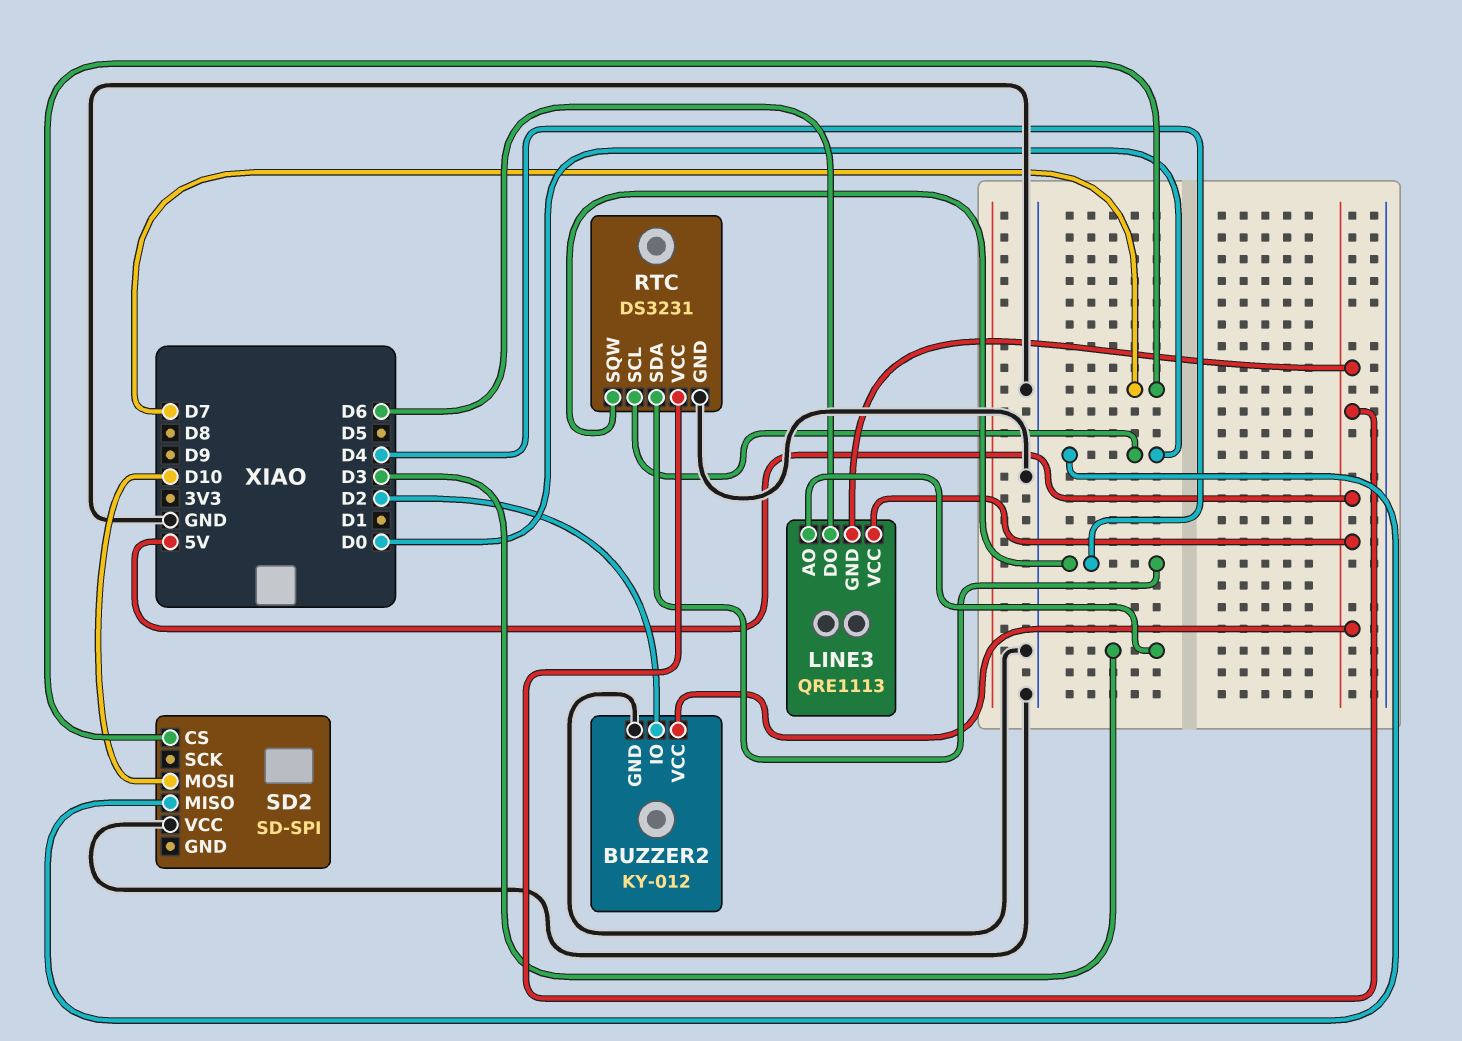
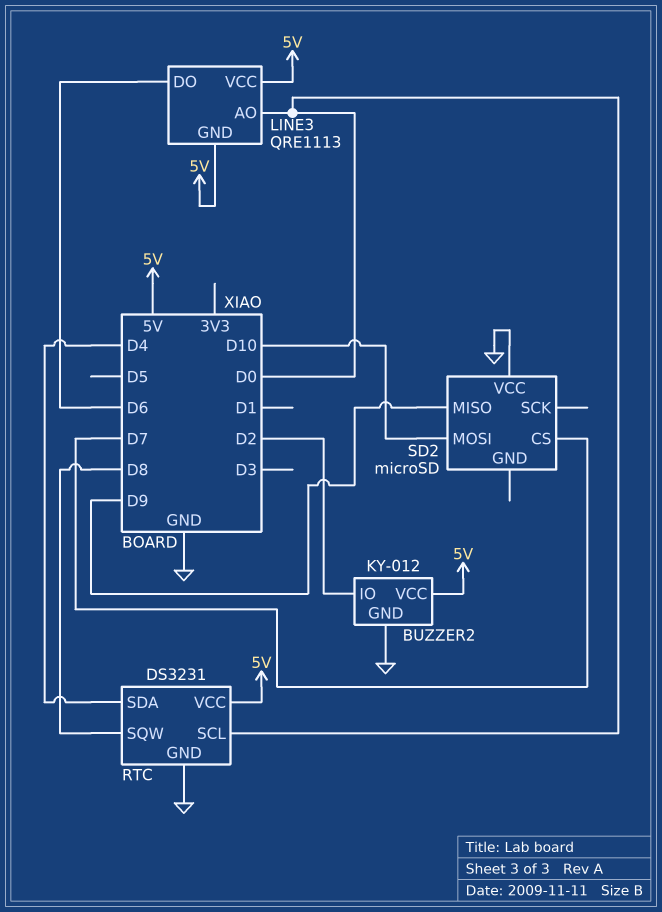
LINE3 pin AO: D3 -> D0
RTC pin SQW: D4 -> D8
SD2: SD-SPI -> microSD
SD2 pin MISO: D0 -> D9

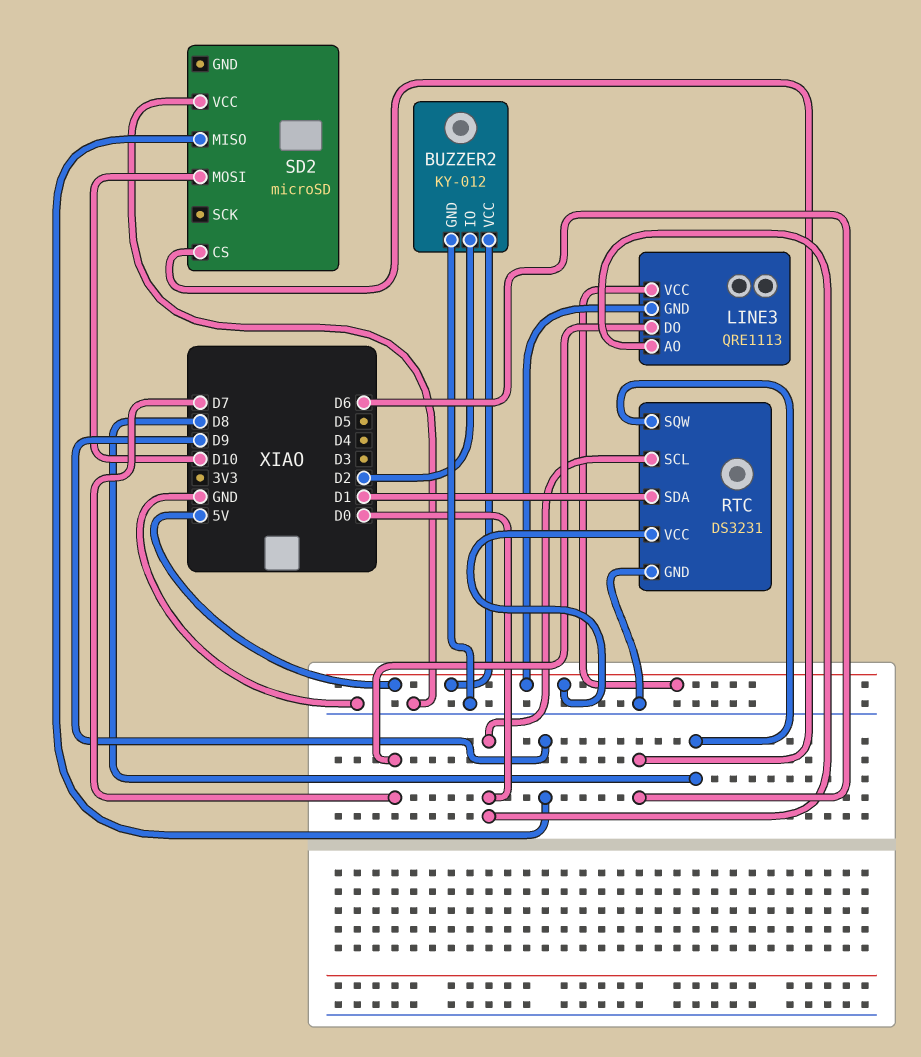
LINE3 pin DO: D6 -> D7
RTC pin SDA: D4 -> D1
SD2 pin CS: D7 -> D6

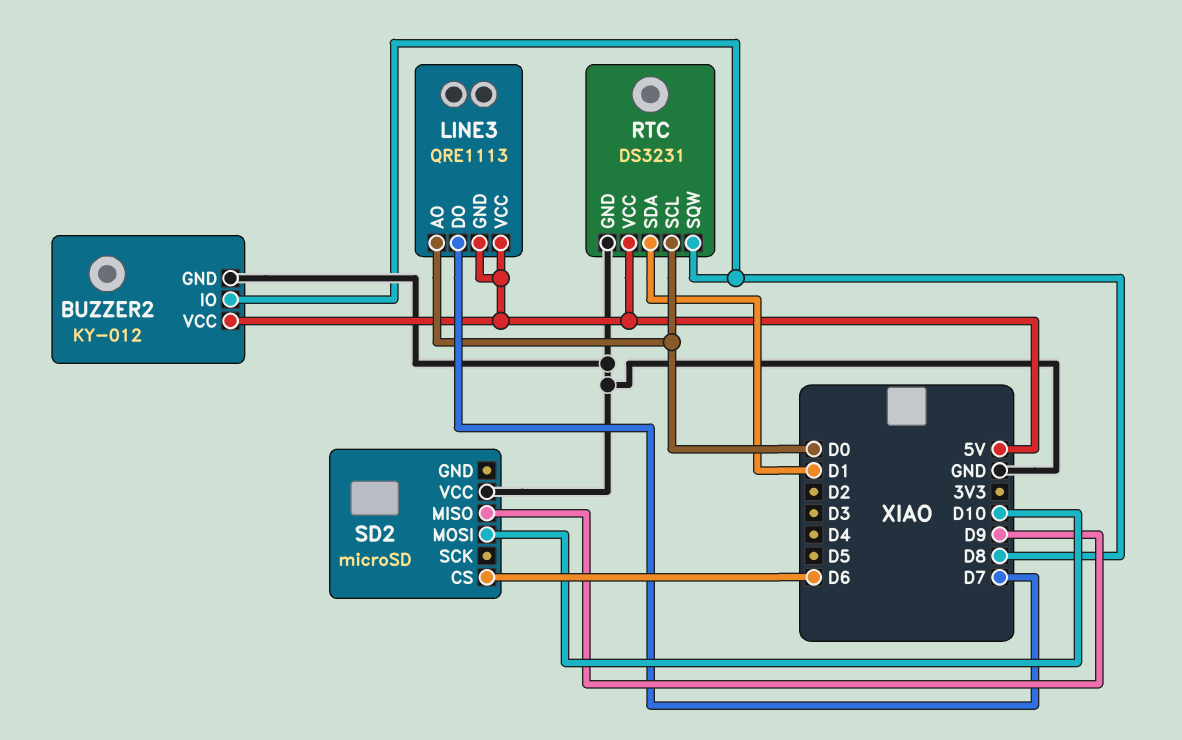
BUZZER2 pin IO: D2 -> D8

